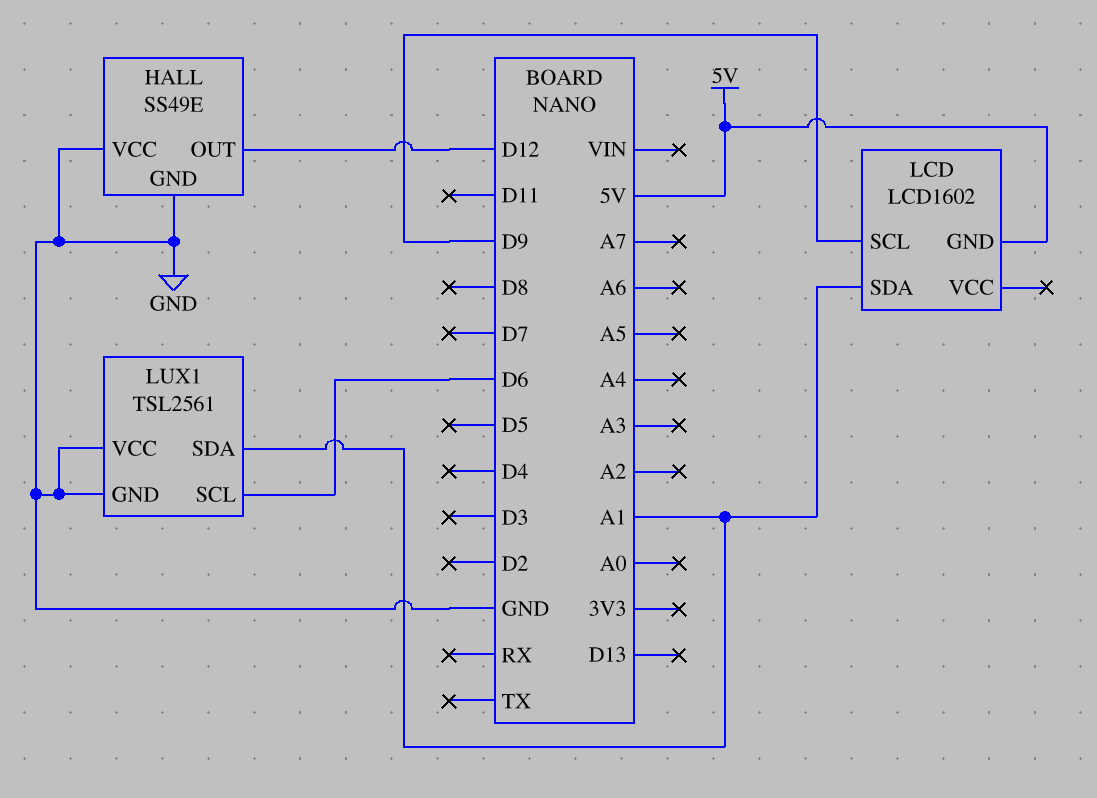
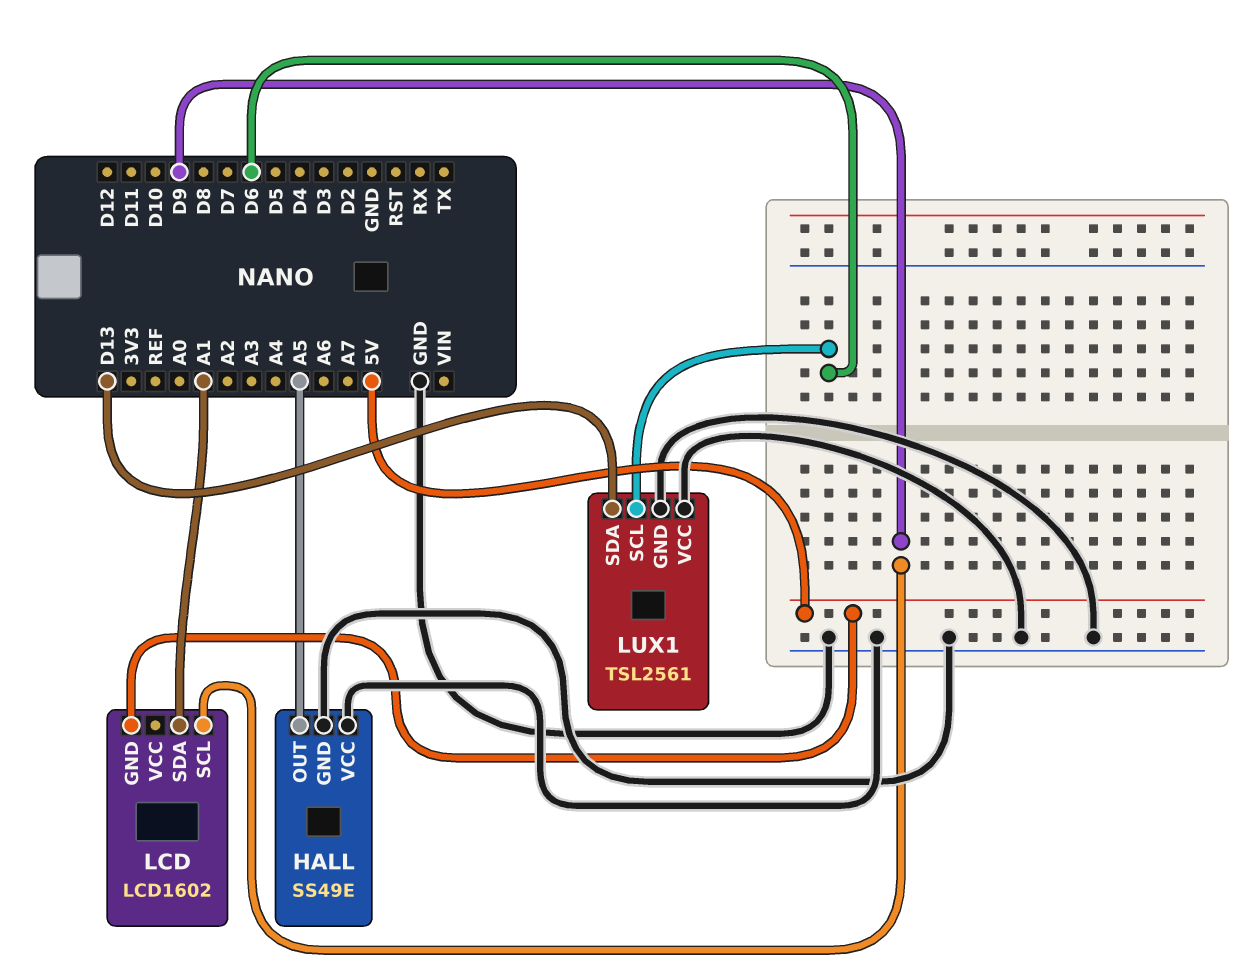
HALL pin OUT: D12 -> A5
LUX1 pin SDA: A1 -> D13

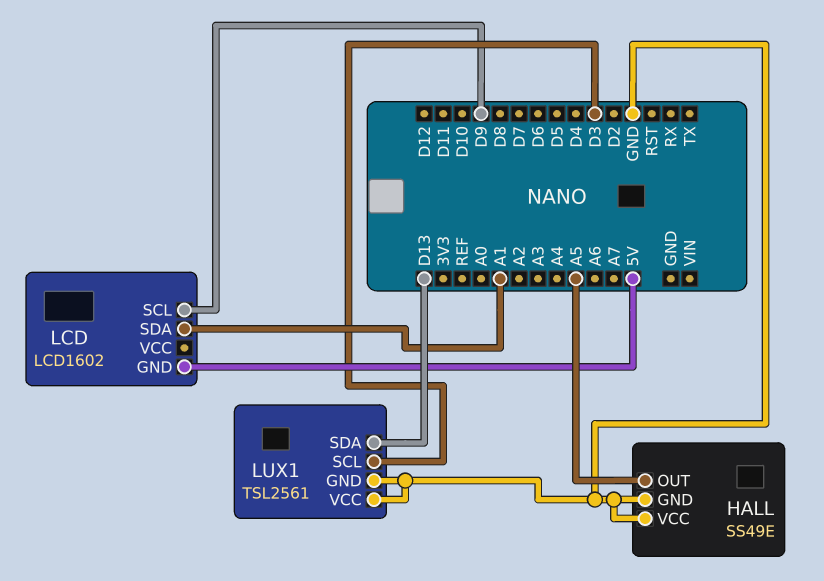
LUX1 pin SCL: D6 -> D3

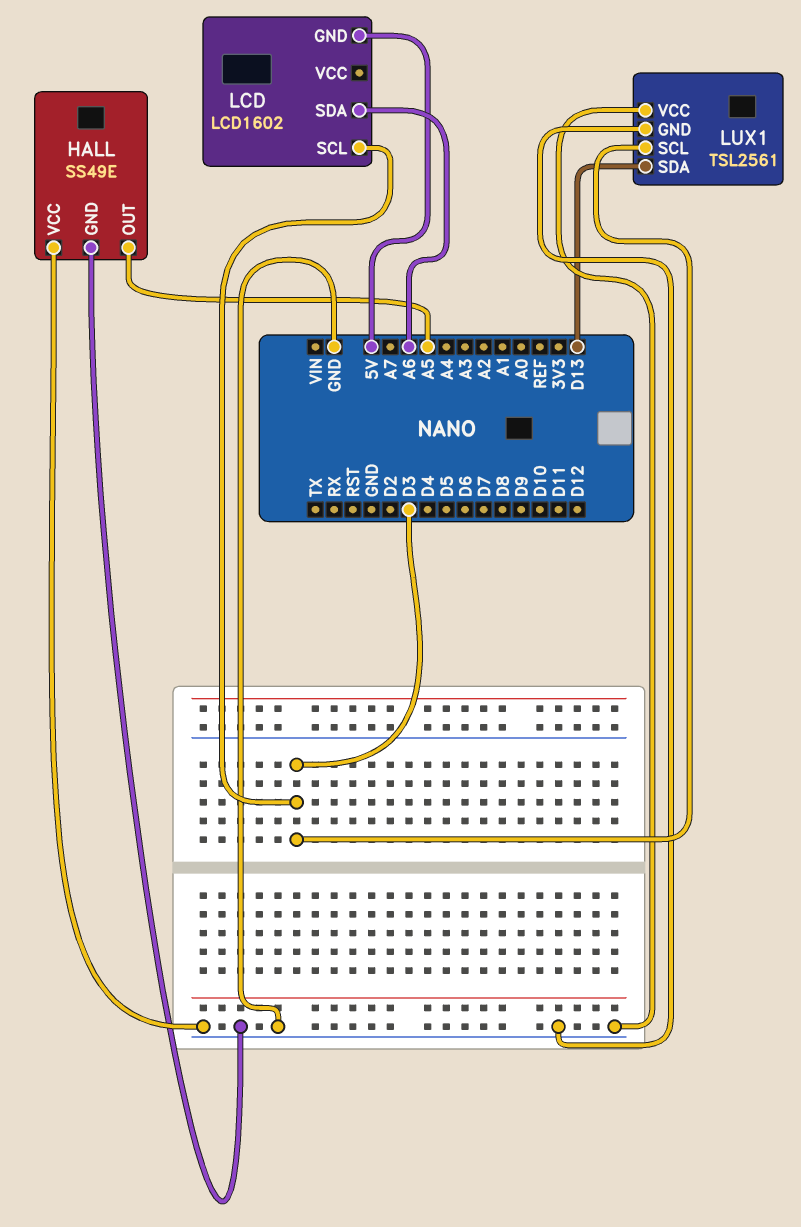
LCD pin SCL: D9 -> D3
LCD pin SDA: A1 -> A6

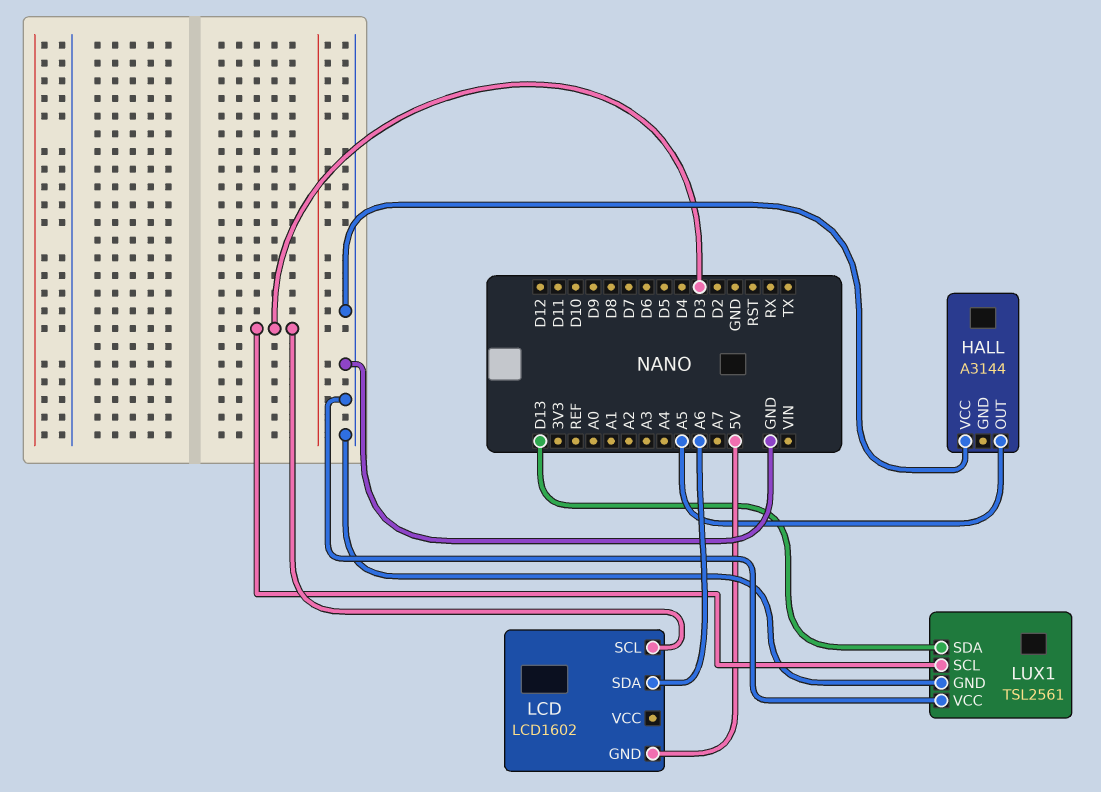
HALL: SS49E -> A3144
HALL pin GND: GND -> none

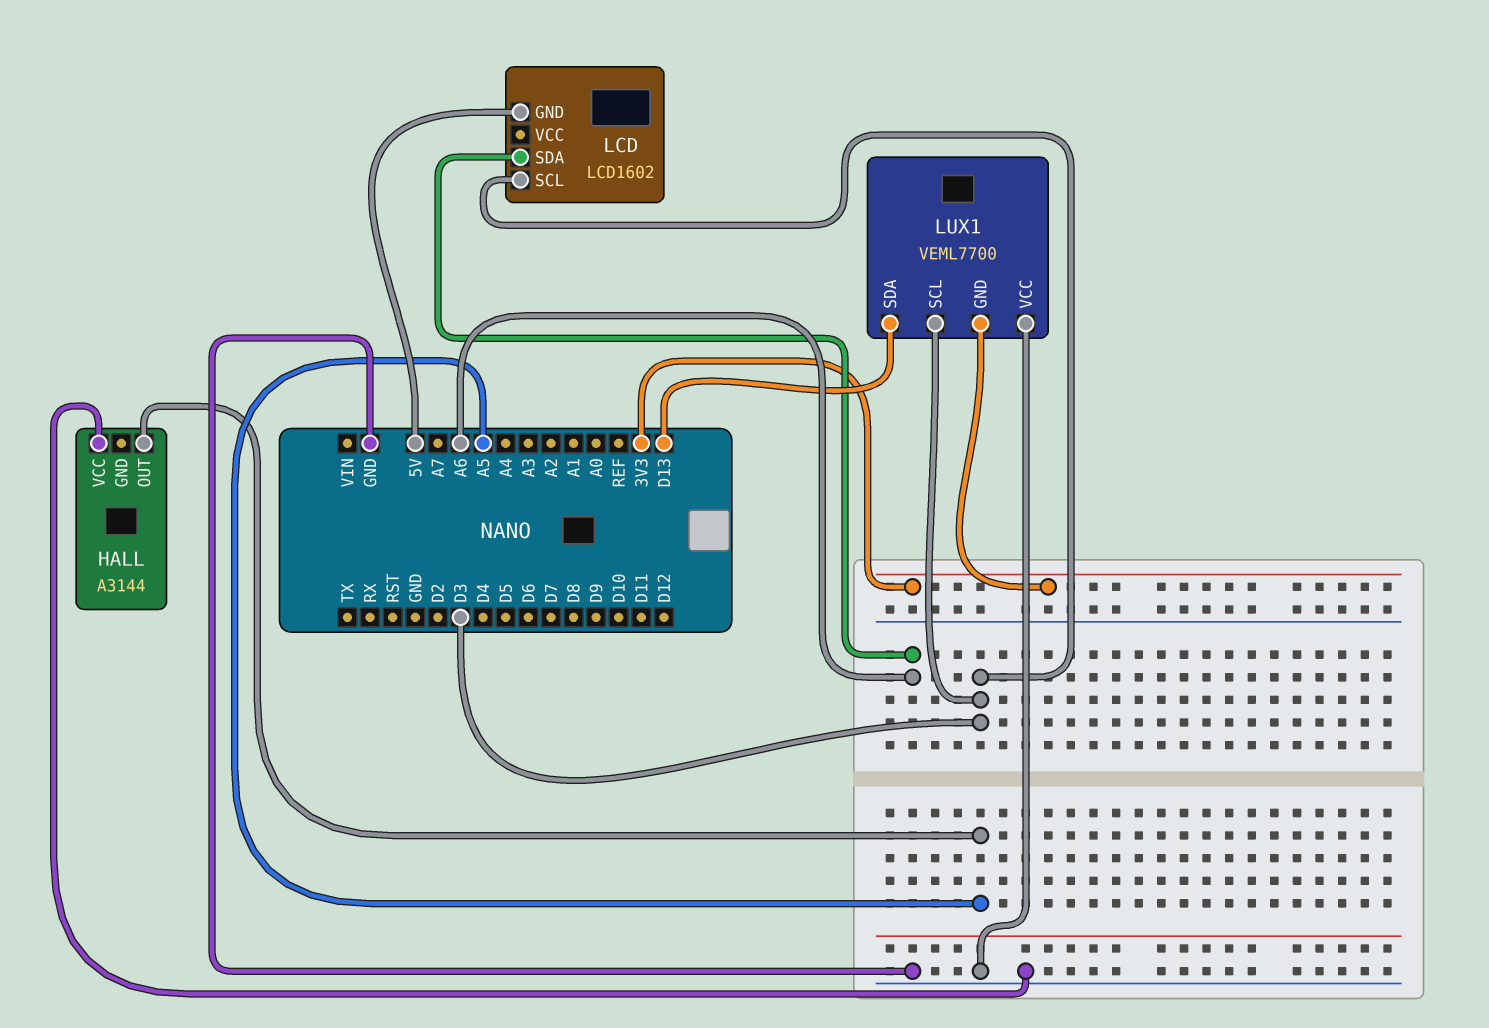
LUX1: TSL2561 -> VEML7700
LUX1 pin GND: GND -> 3V3

